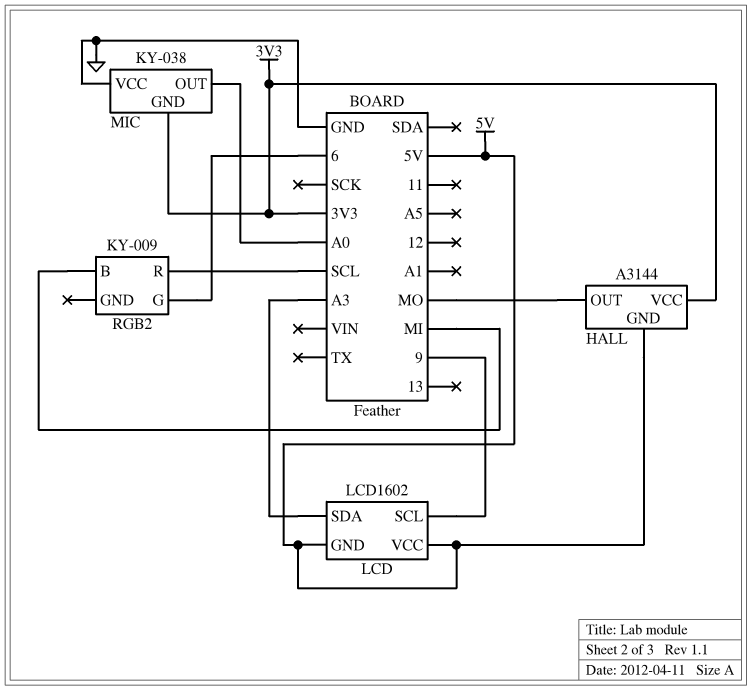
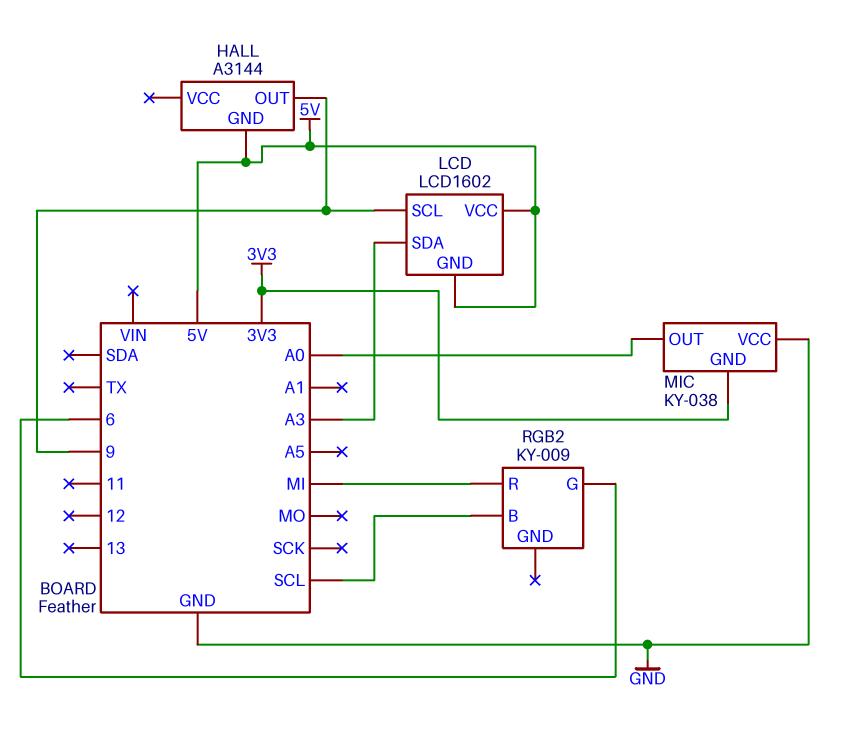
HALL pin OUT: MO -> 9
HALL pin VCC: 3V3 -> none
RGB2 pin B: MI -> SCL
RGB2 pin R: SCL -> MI

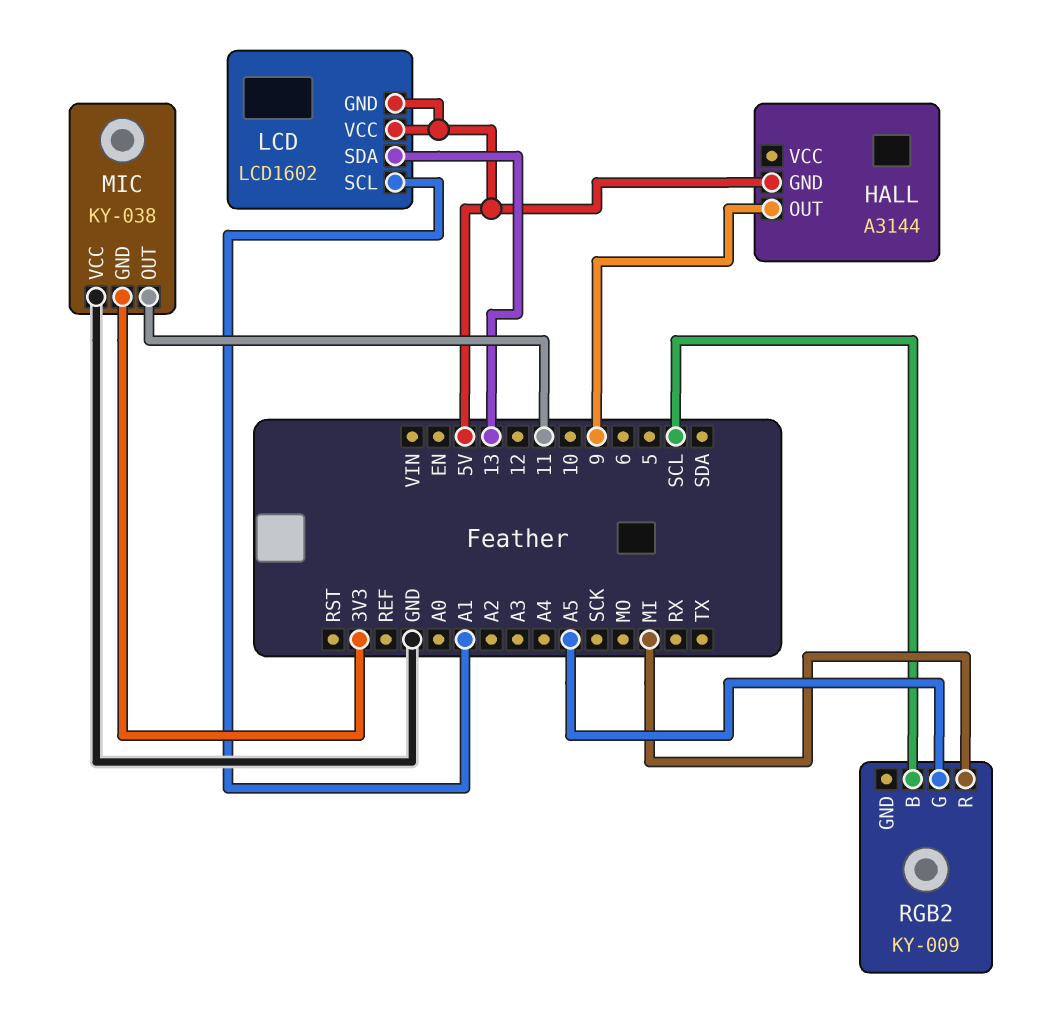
LCD pin SCL: 9 -> A1
LCD pin SDA: A3 -> 13
MIC pin OUT: A0 -> 11
RGB2 pin G: 6 -> A5

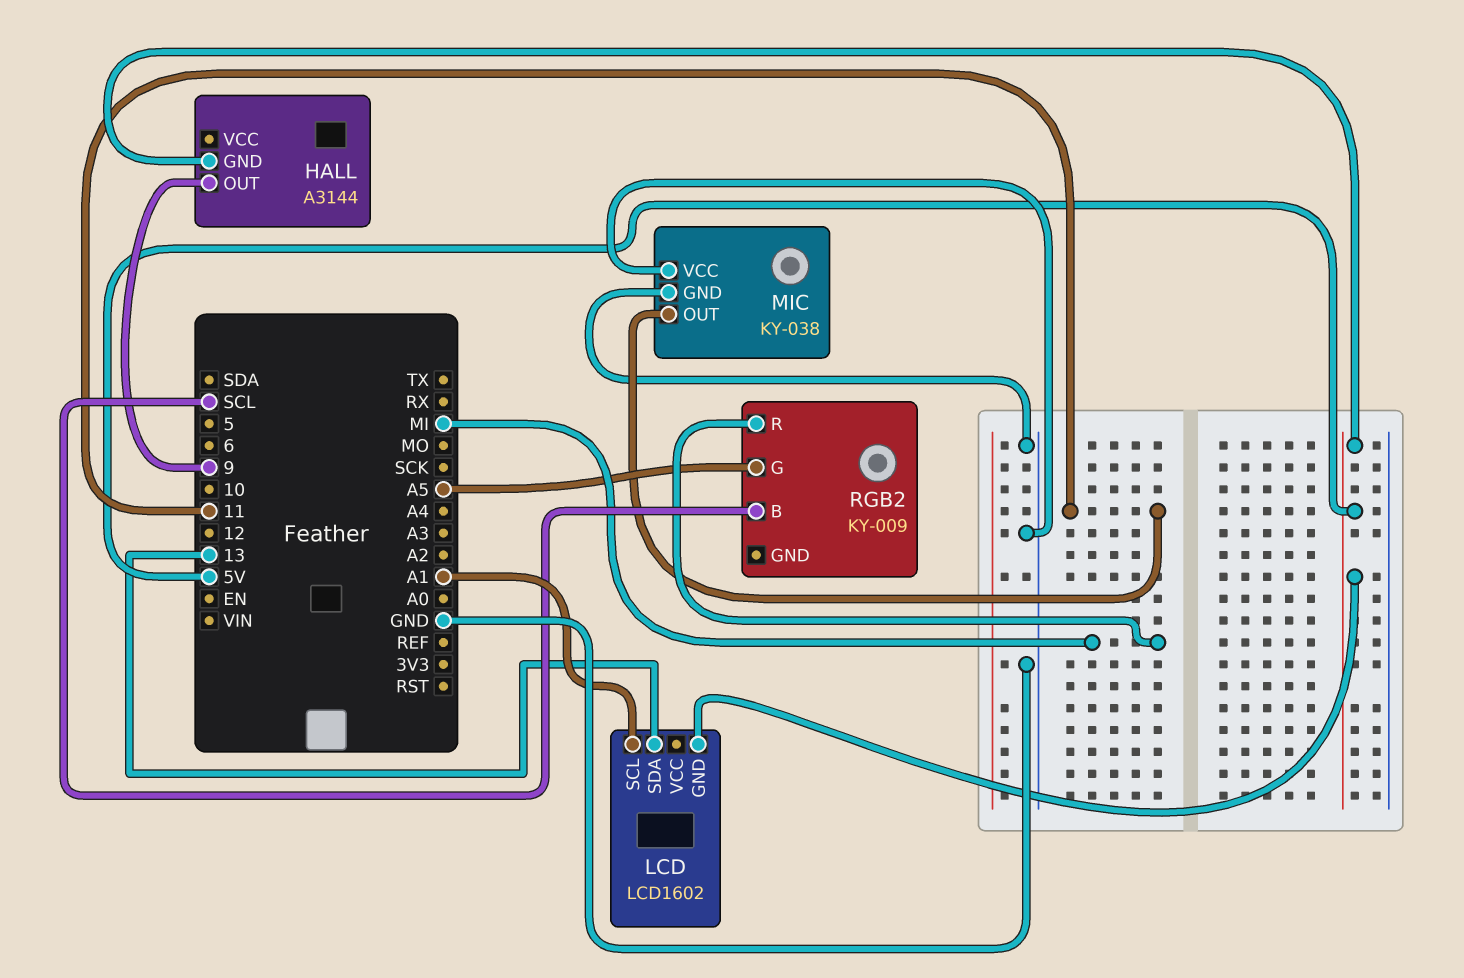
LCD pin VCC: 5V -> none
MIC pin GND: 3V3 -> GND

